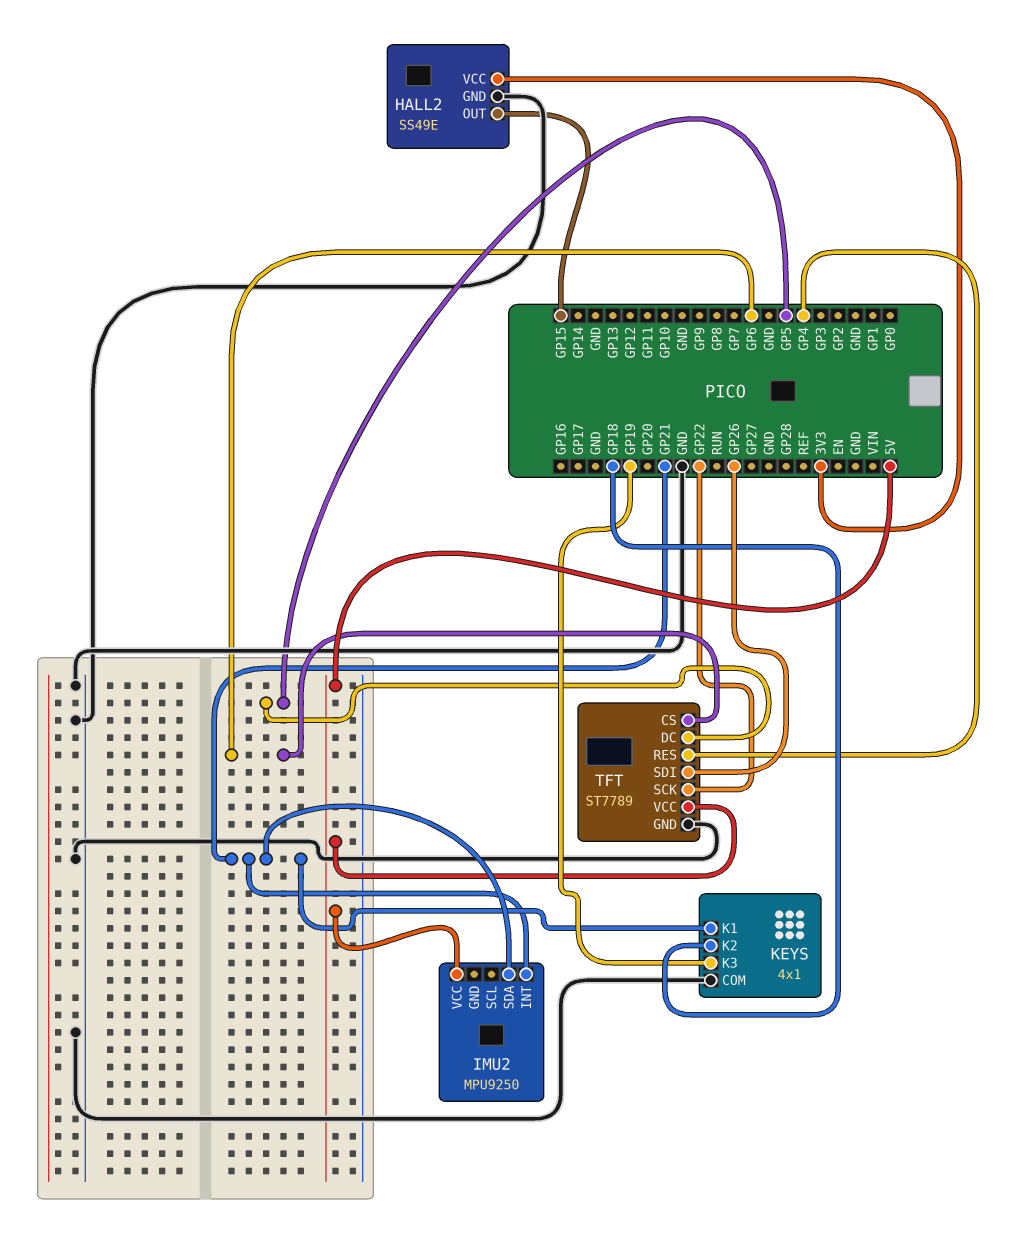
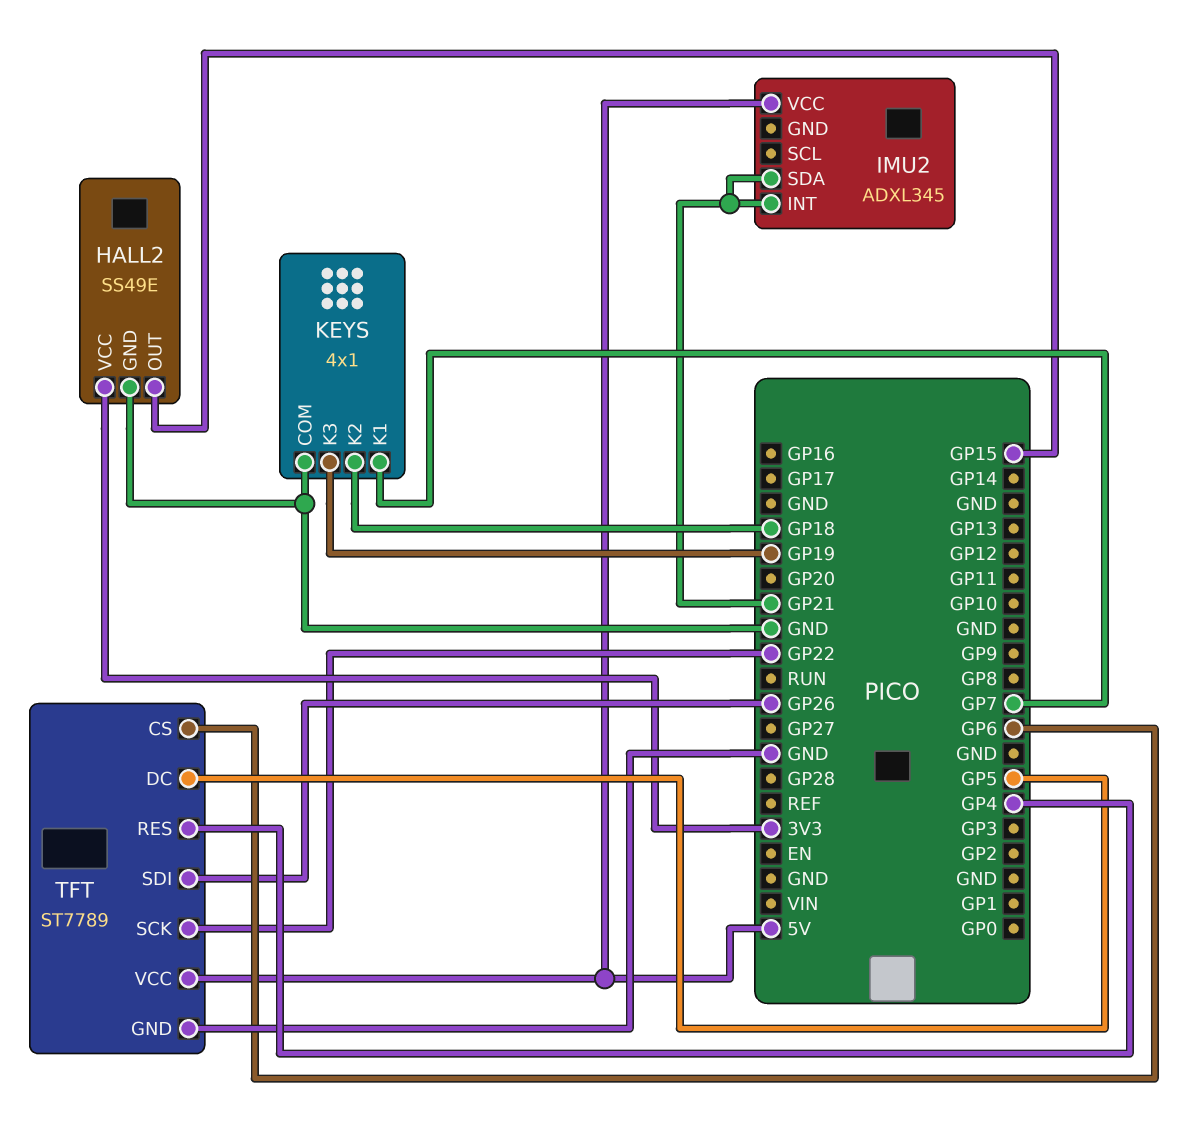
IMU2: MPU9250 -> ADXL345
KEYS pin K1: GP21 -> GP7

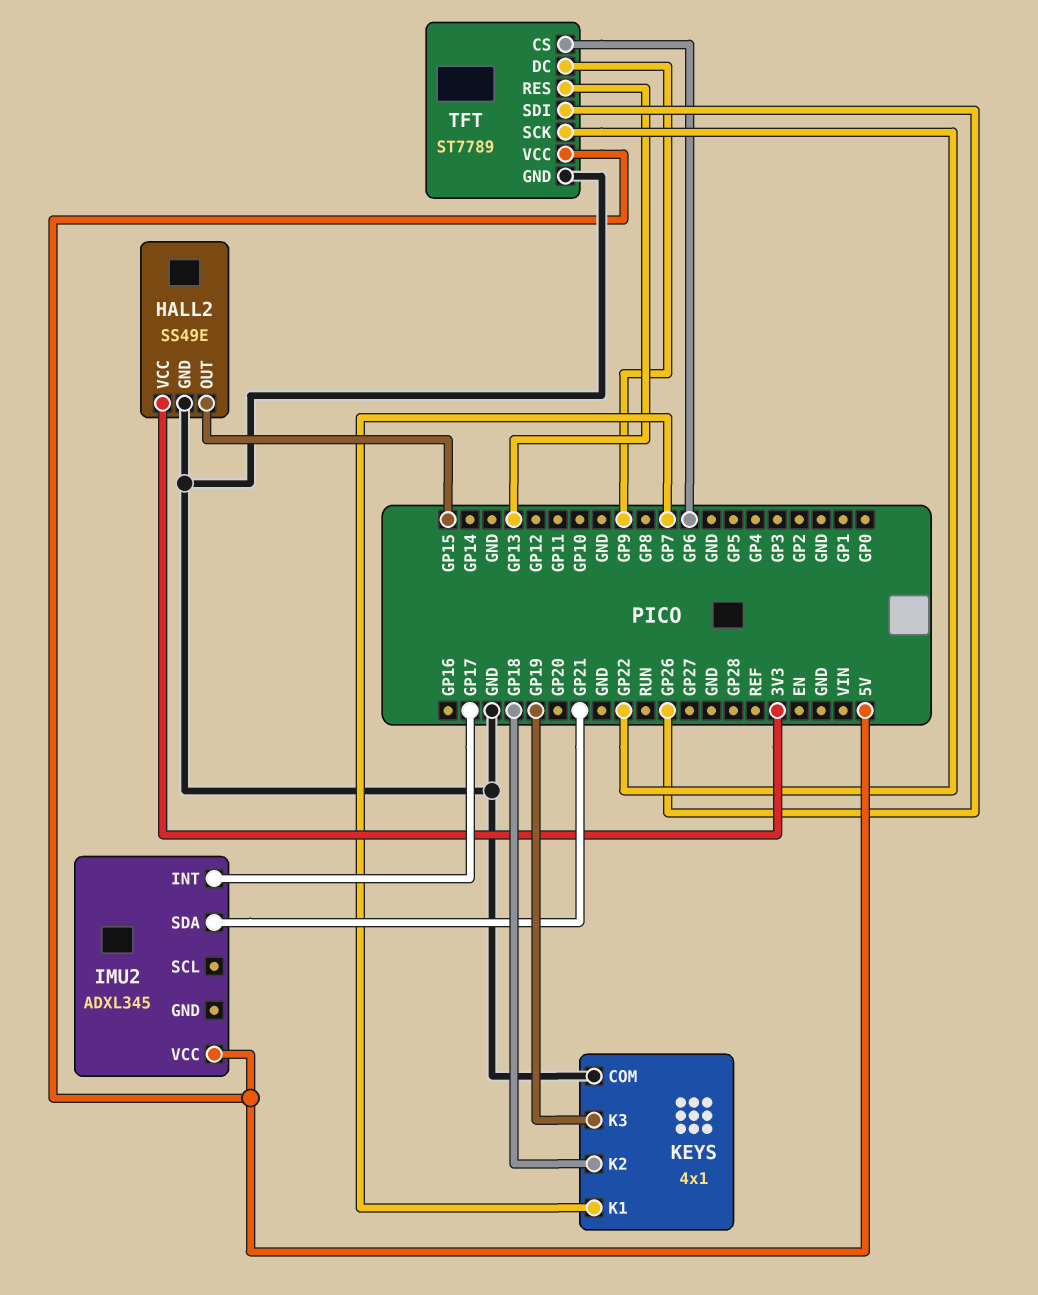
IMU2 pin INT: GP21 -> GP17
TFT pin DC: GP5 -> GP9
TFT pin RES: GP4 -> GP13

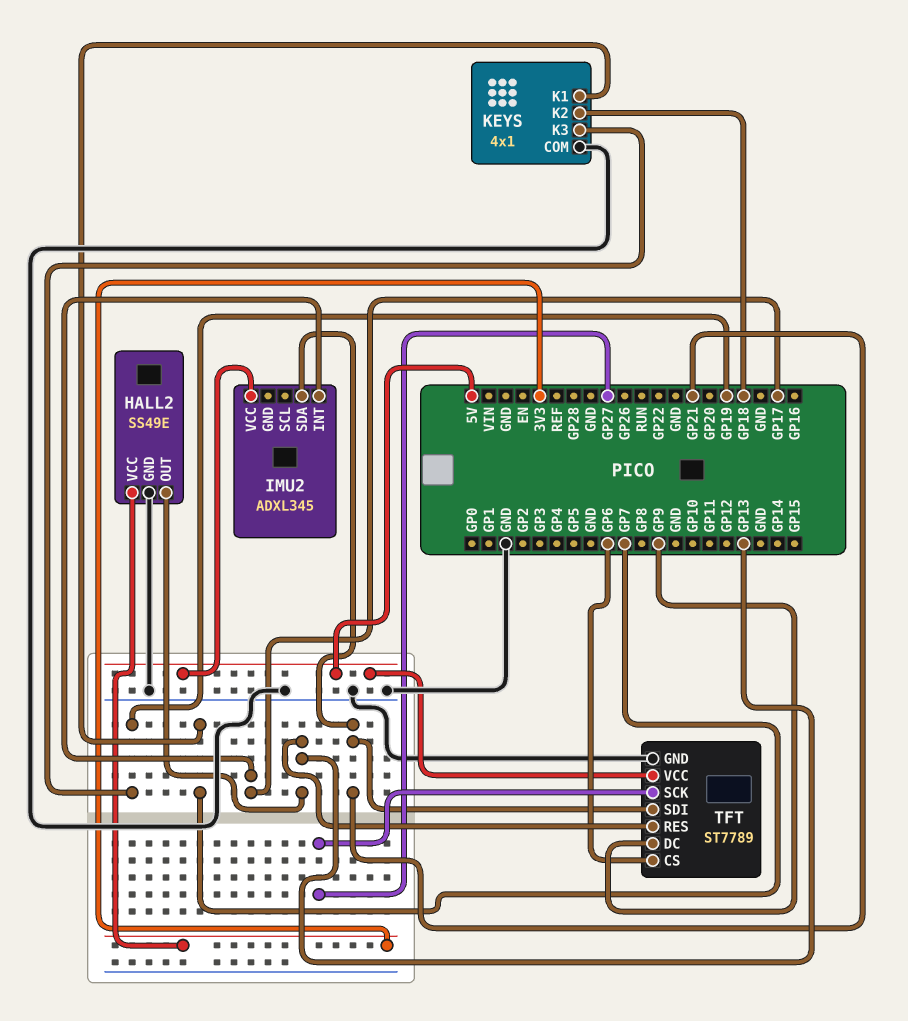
HALL2 pin OUT: GP15 -> GP13
TFT pin SCK: GP22 -> GP27
TFT pin SDI: GP26 -> GP21

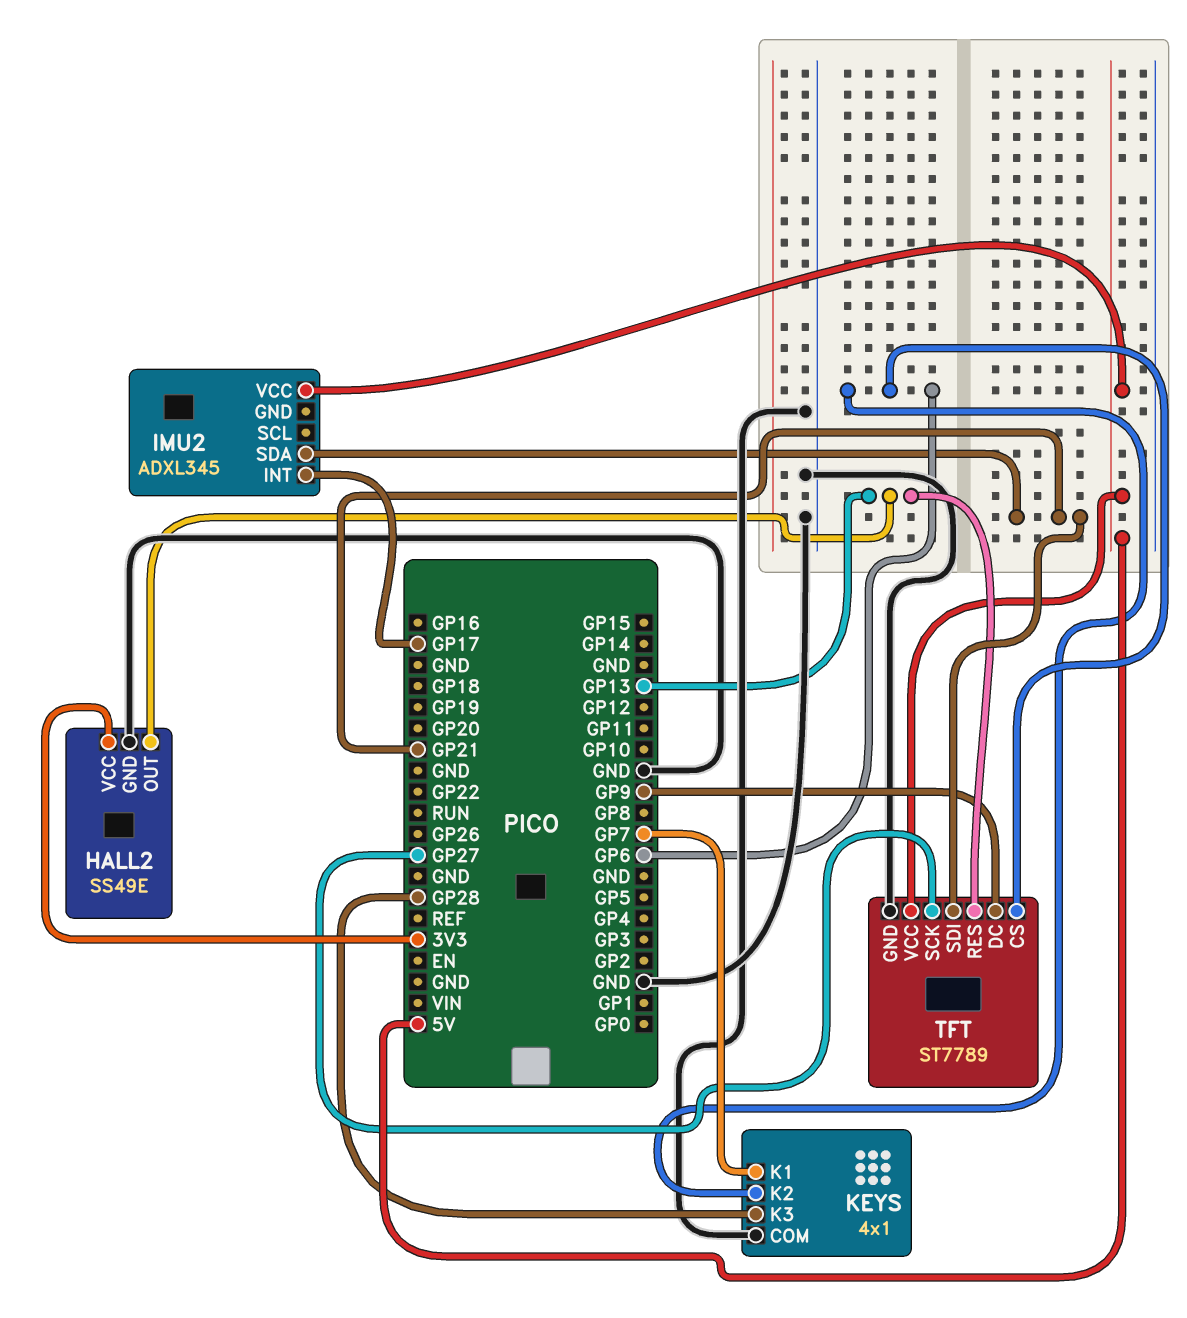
KEYS pin K2: GP18 -> GP6
KEYS pin K3: GP19 -> GP28

